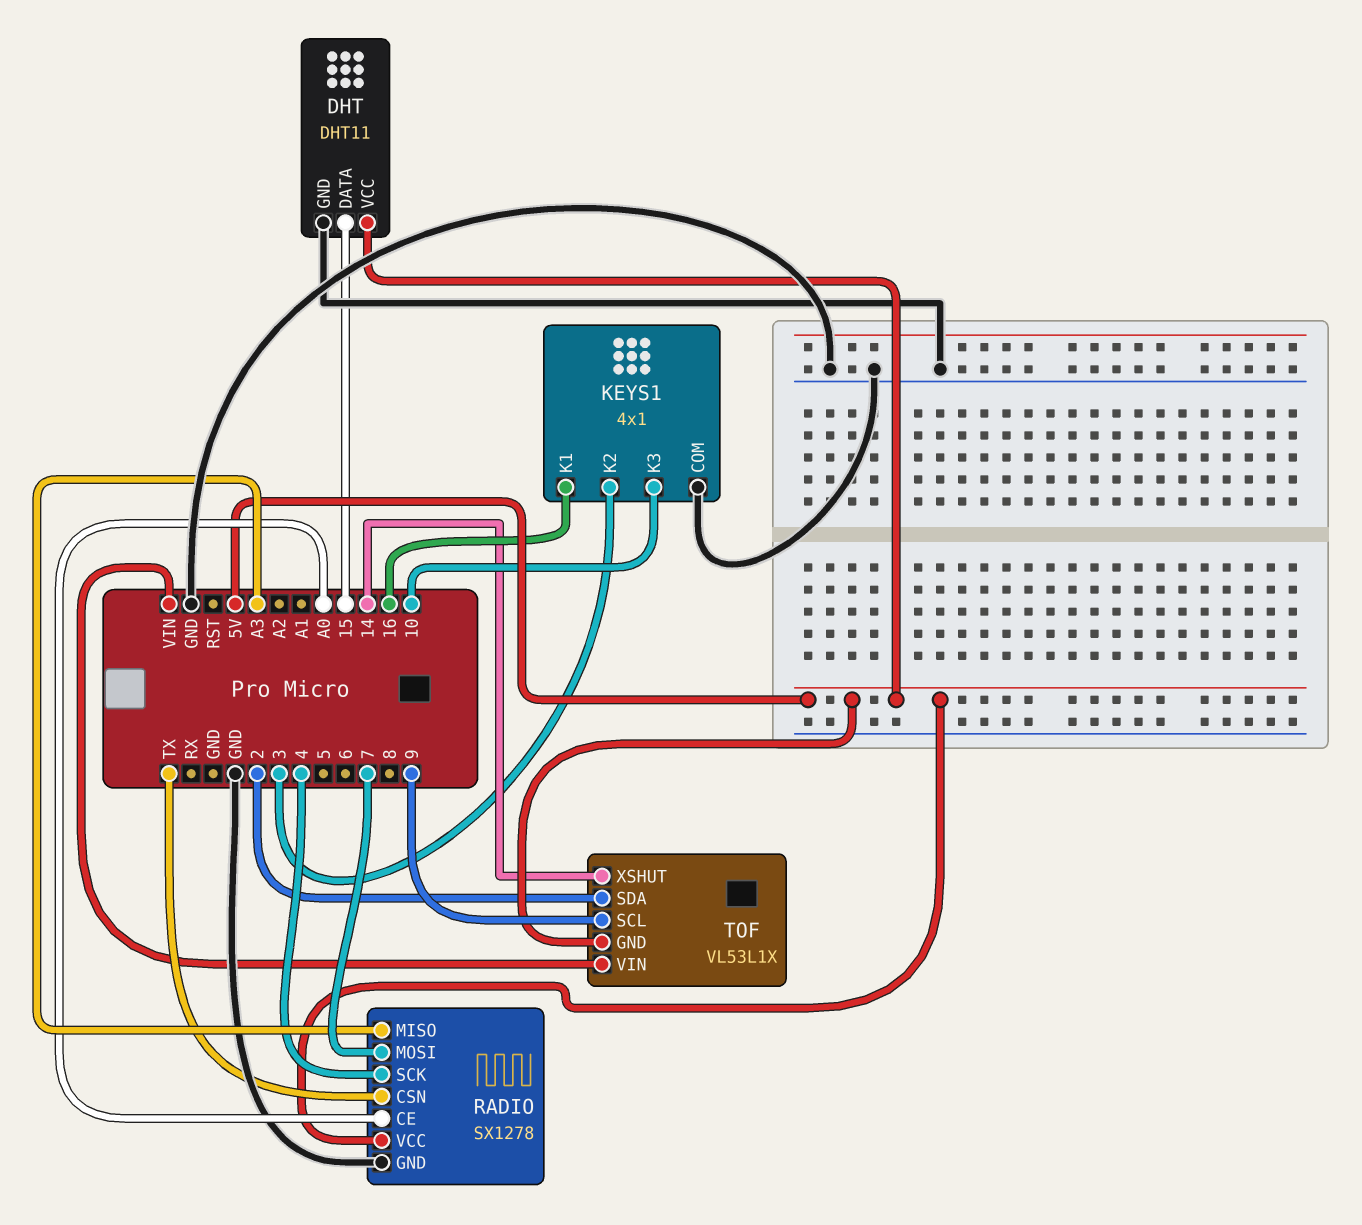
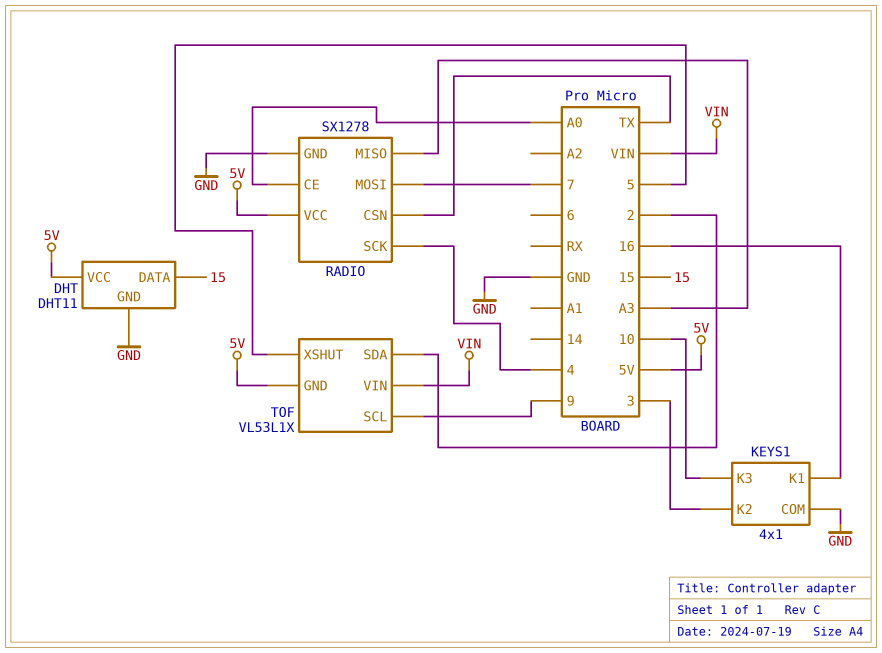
TOF pin XSHUT: 14 -> 5

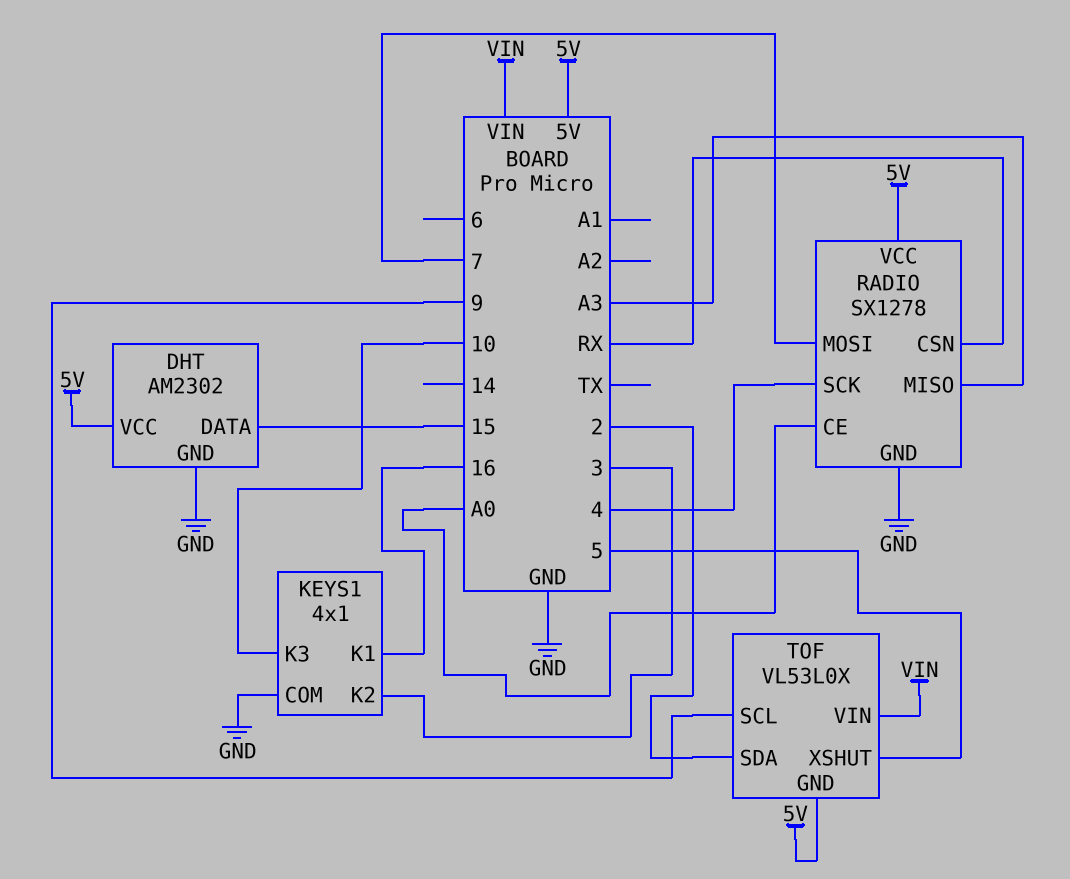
DHT: DHT11 -> AM2302
RADIO pin CSN: TX -> RX
TOF: VL53L1X -> VL53L0X

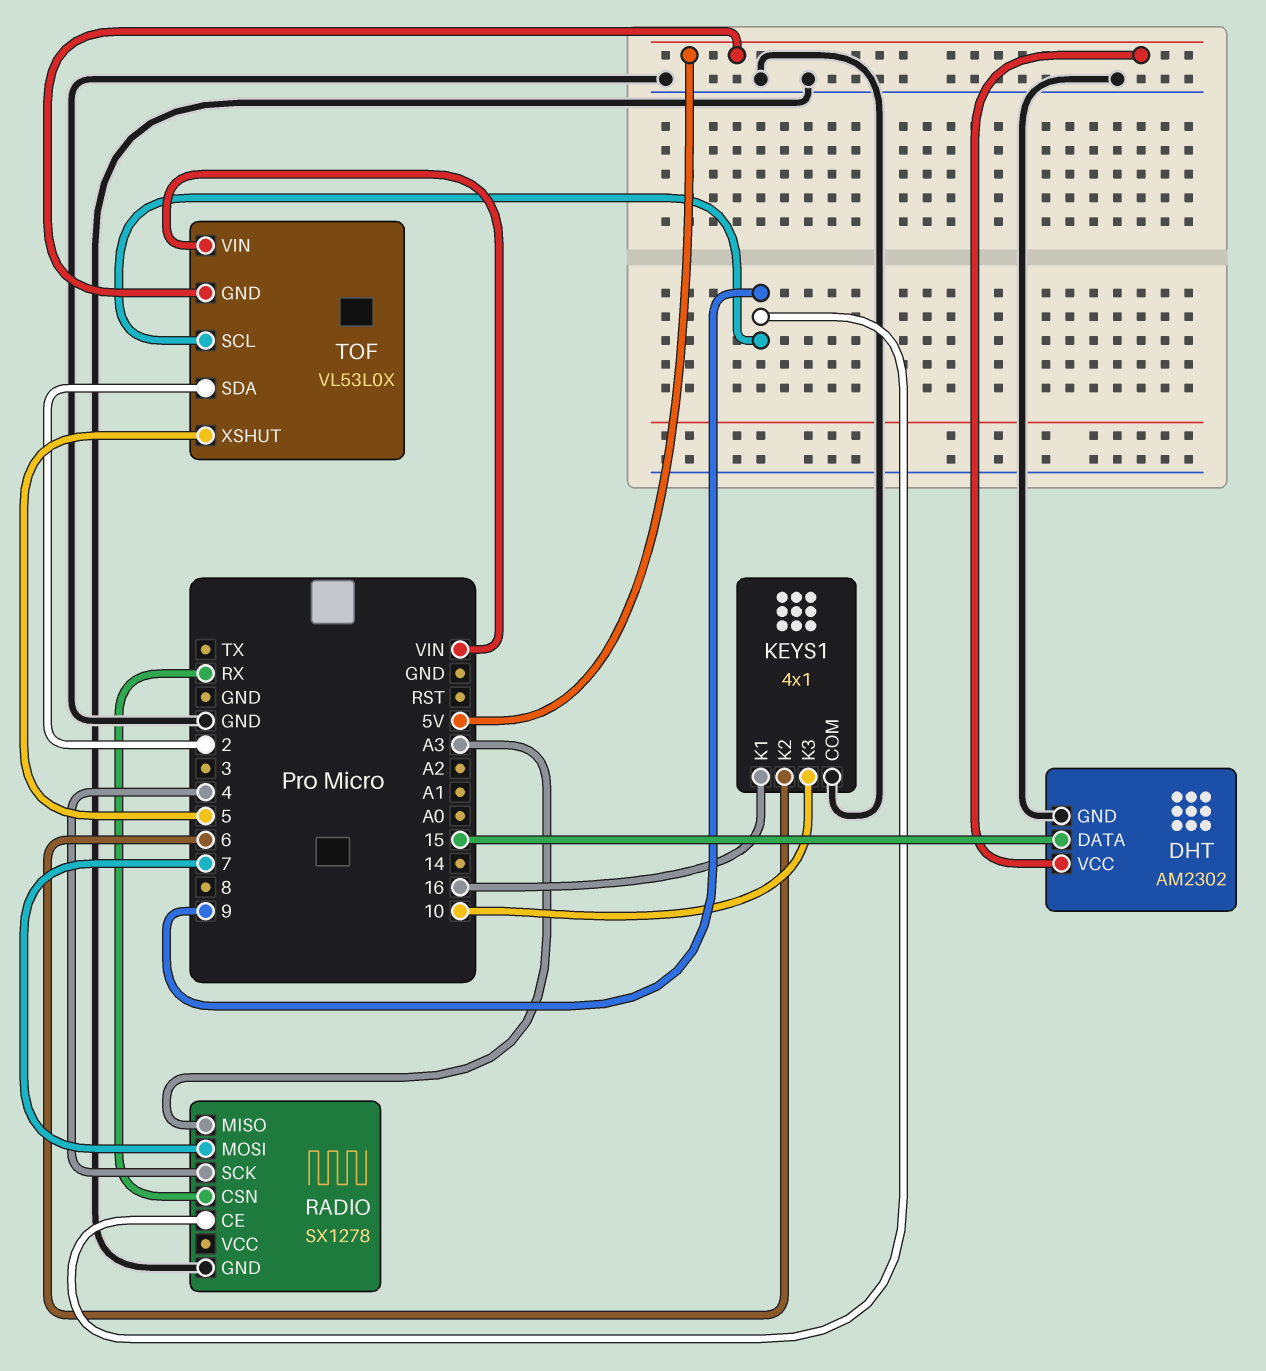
KEYS1 pin K2: 3 -> 6
RADIO pin CE: A0 -> 9
RADIO pin VCC: 5V -> none

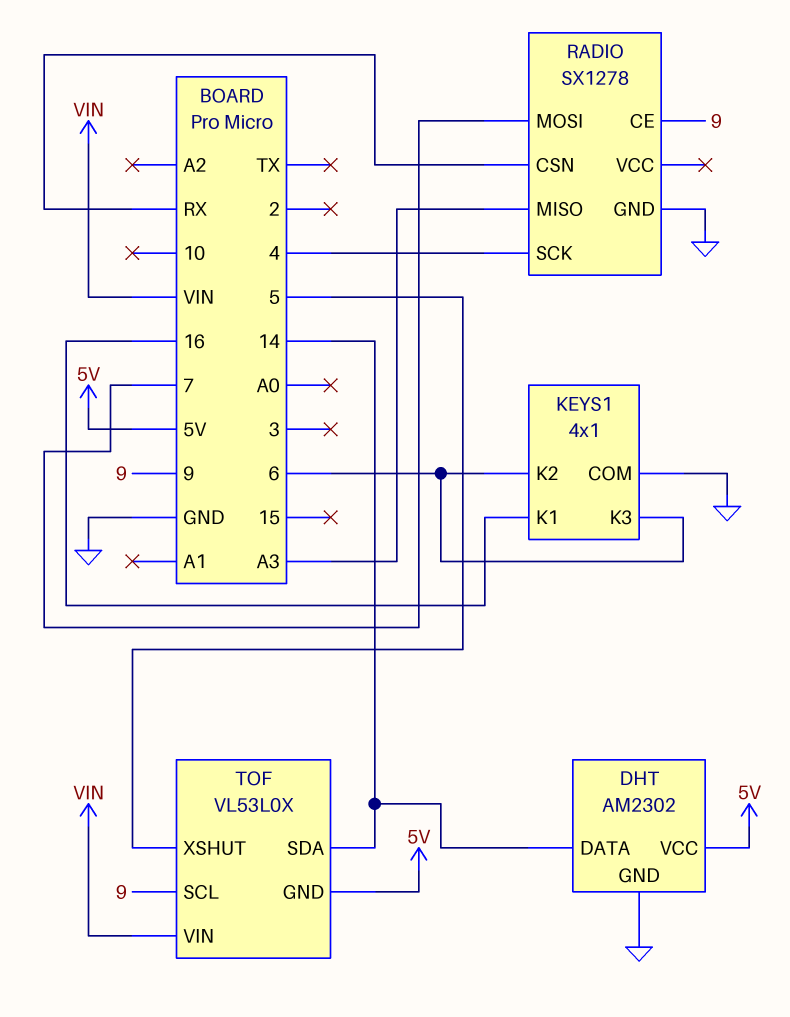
DHT pin DATA: 15 -> 14
KEYS1 pin K3: 10 -> 6
TOF pin SDA: 2 -> 14

